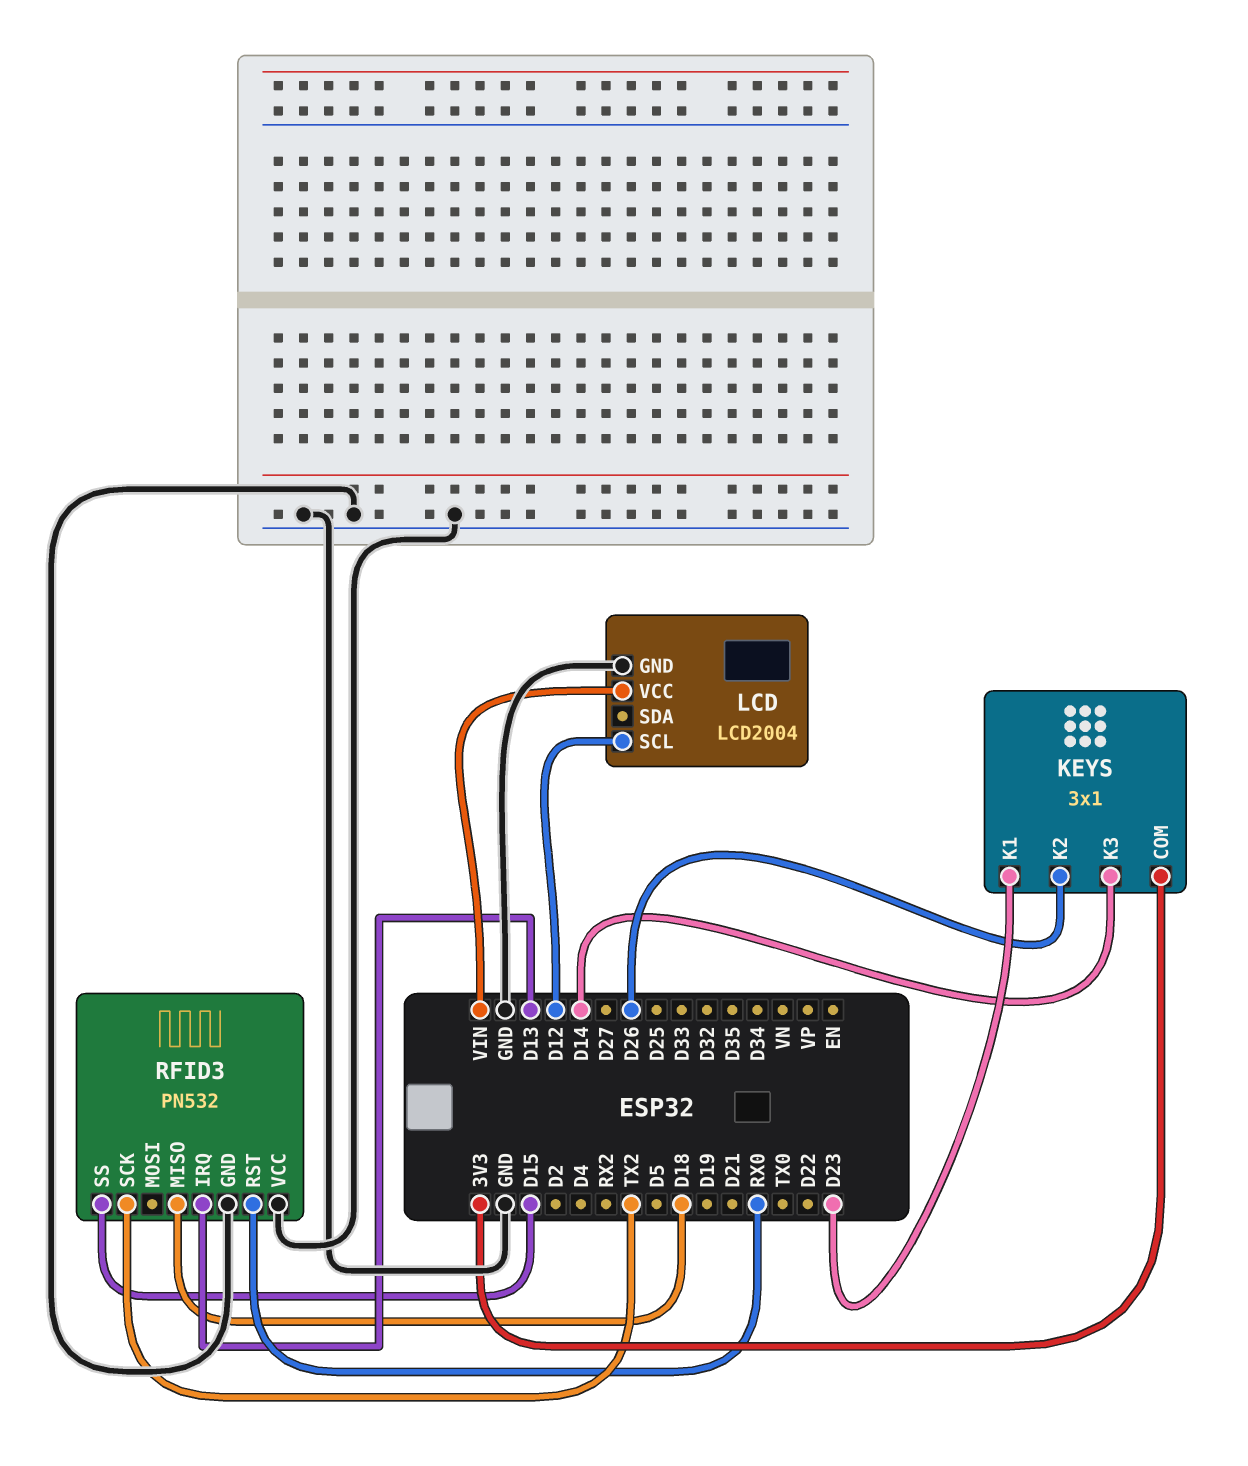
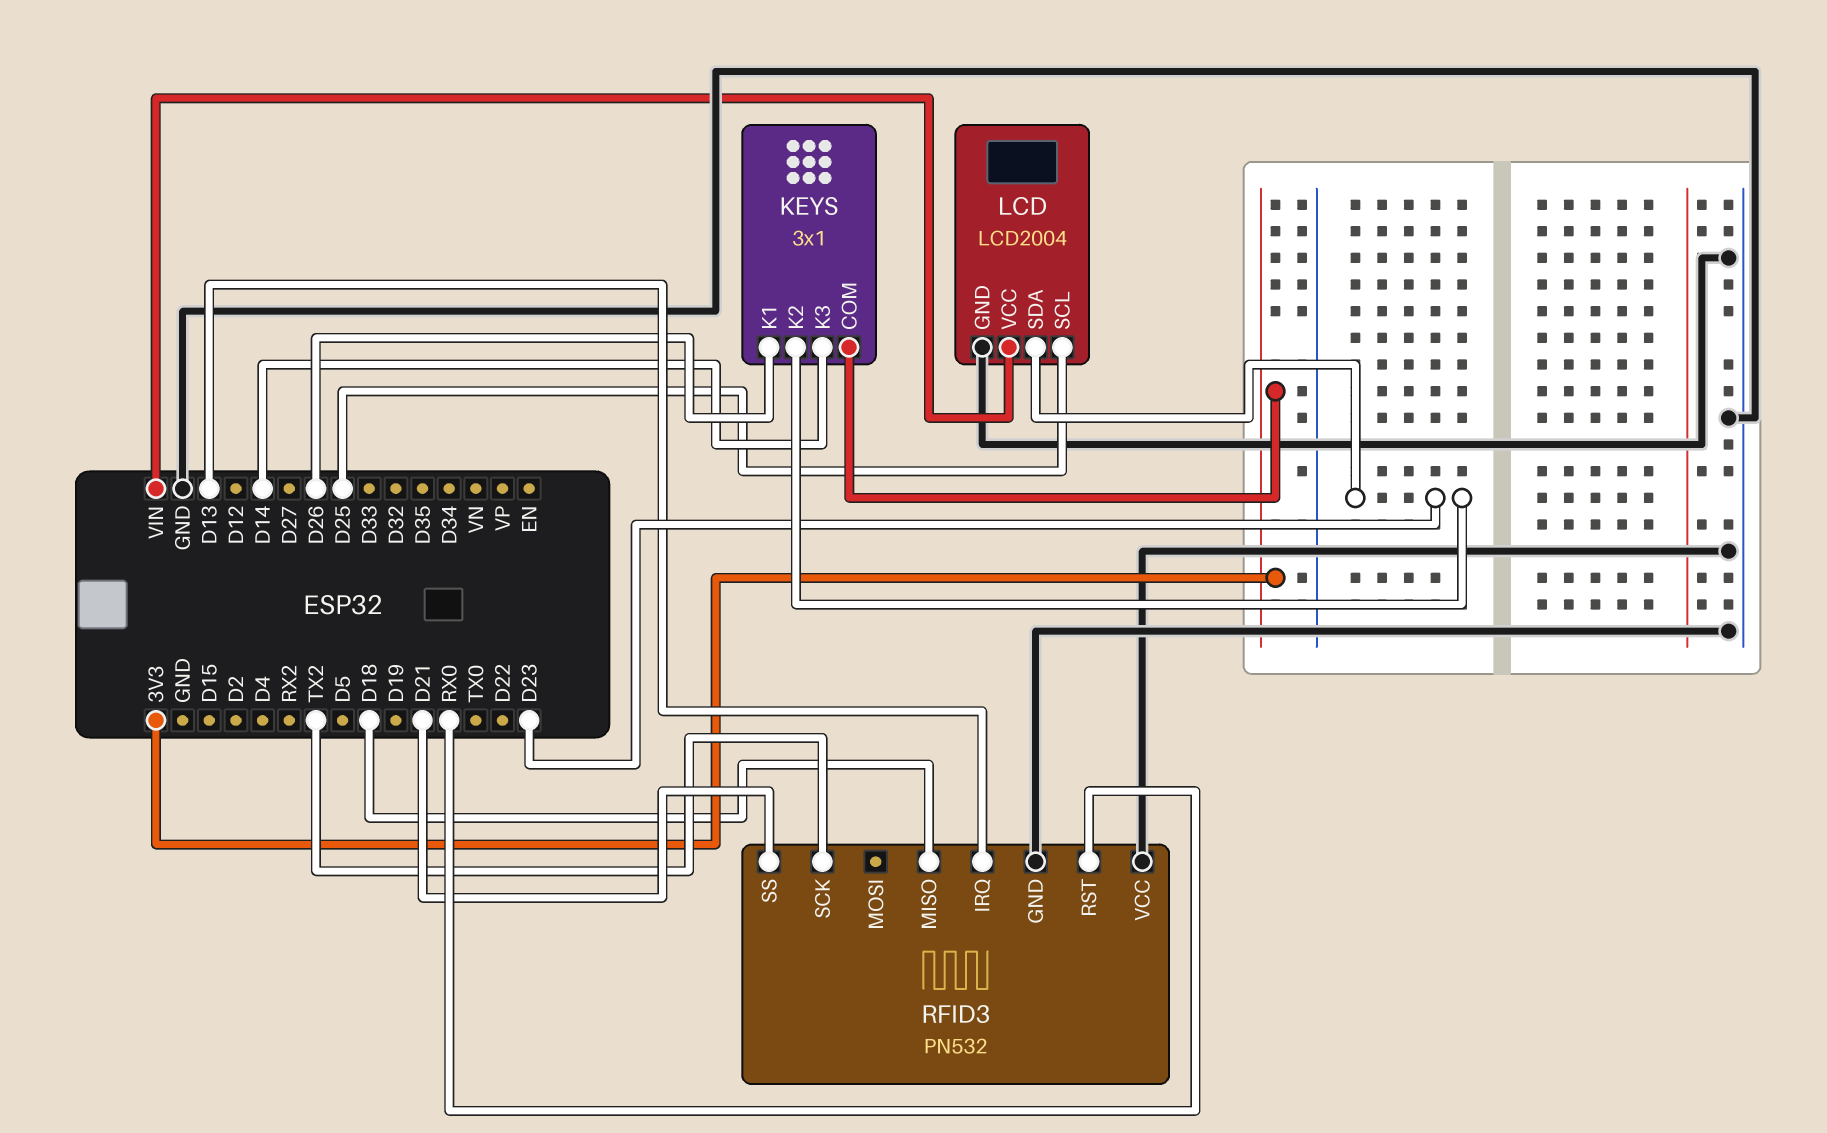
KEYS pin K1: D23 -> D26
KEYS pin K2: D26 -> D23
LCD pin SCL: D12 -> D25
LCD pin SDA: none -> D23
RFID3 pin SS: D15 -> D21

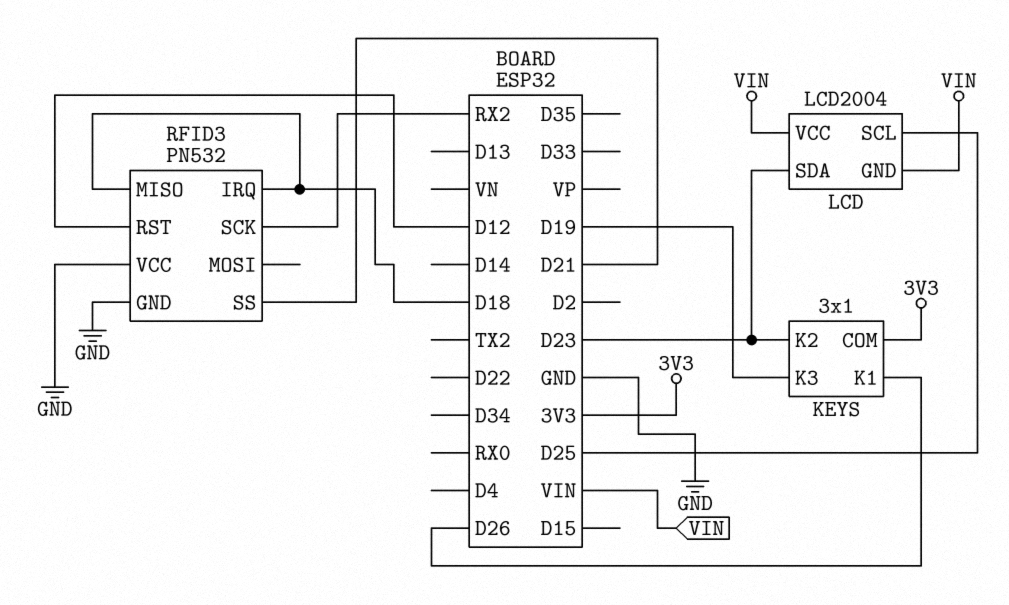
KEYS pin K3: D14 -> D19
LCD pin GND: GND -> VIN
RFID3 pin IRQ: D13 -> D18
RFID3 pin RST: RX0 -> D12
RFID3 pin SCK: TX2 -> RX2

